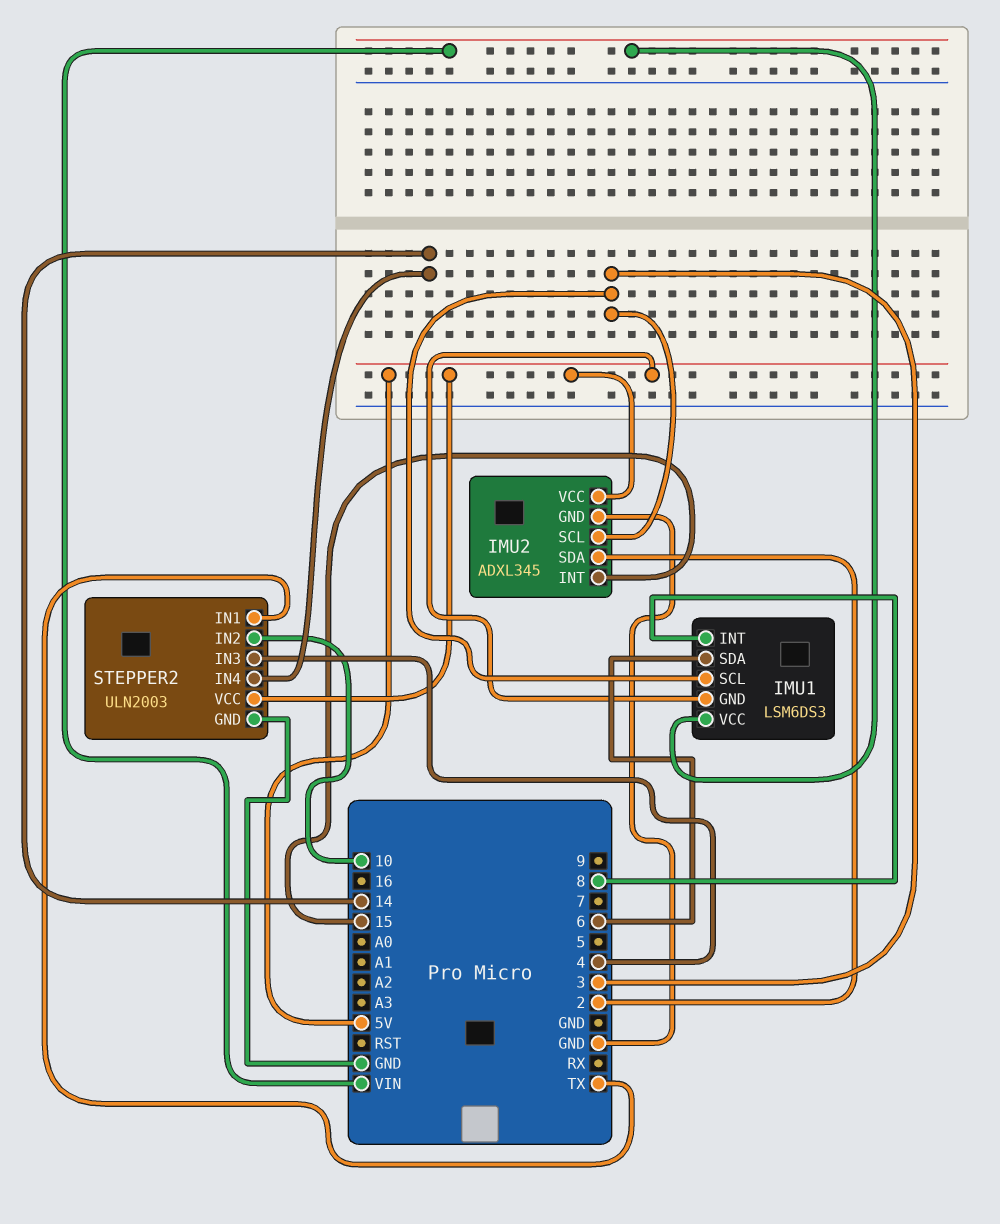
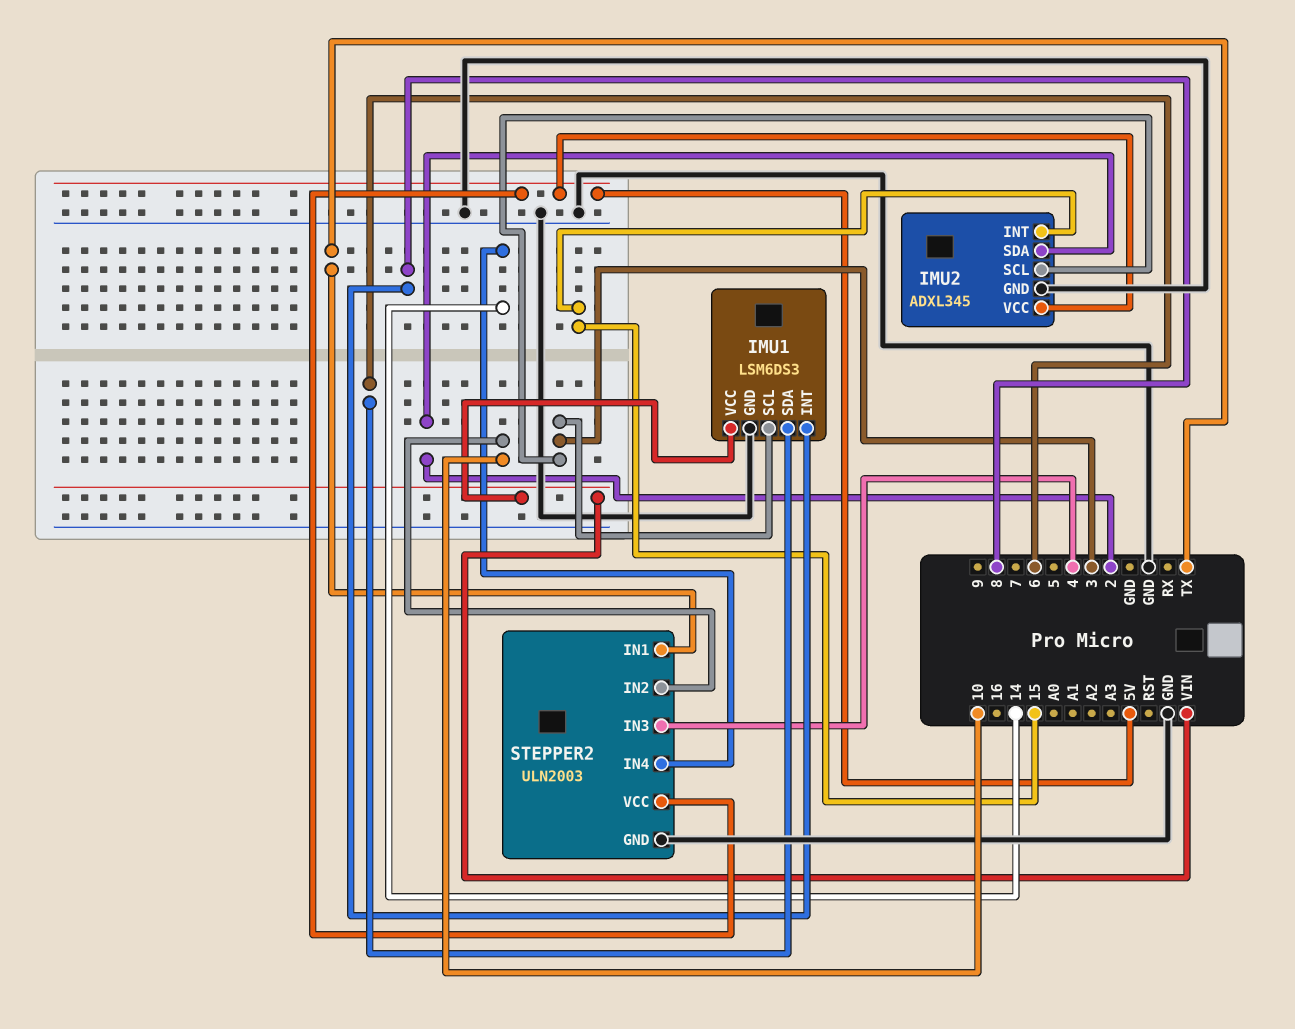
IMU1 pin GND: 5V -> GND

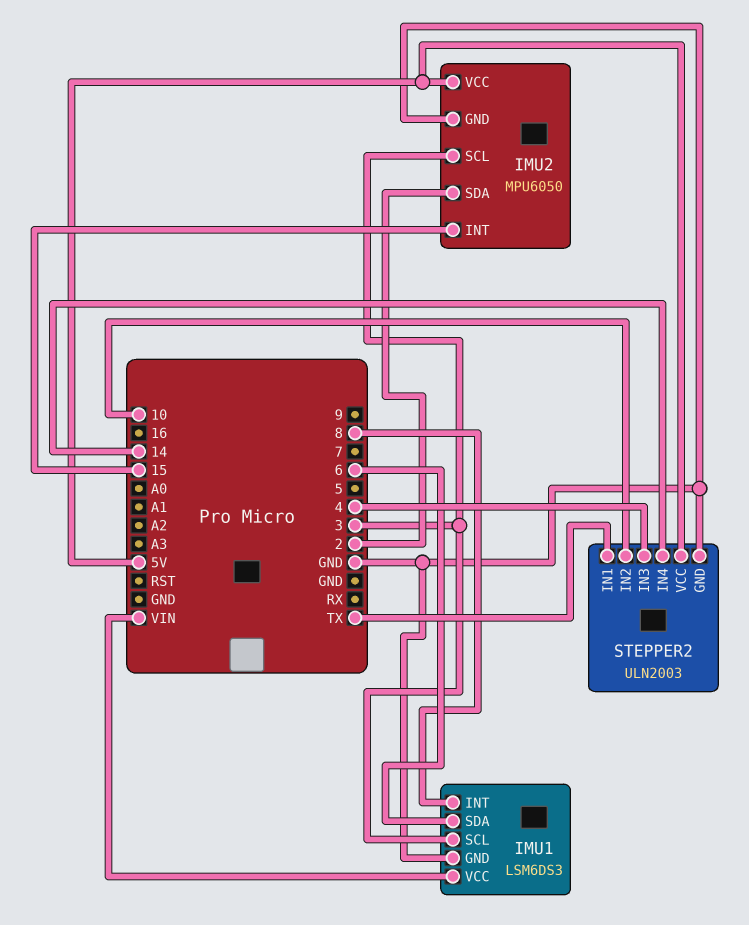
IMU2: ADXL345 -> MPU6050

